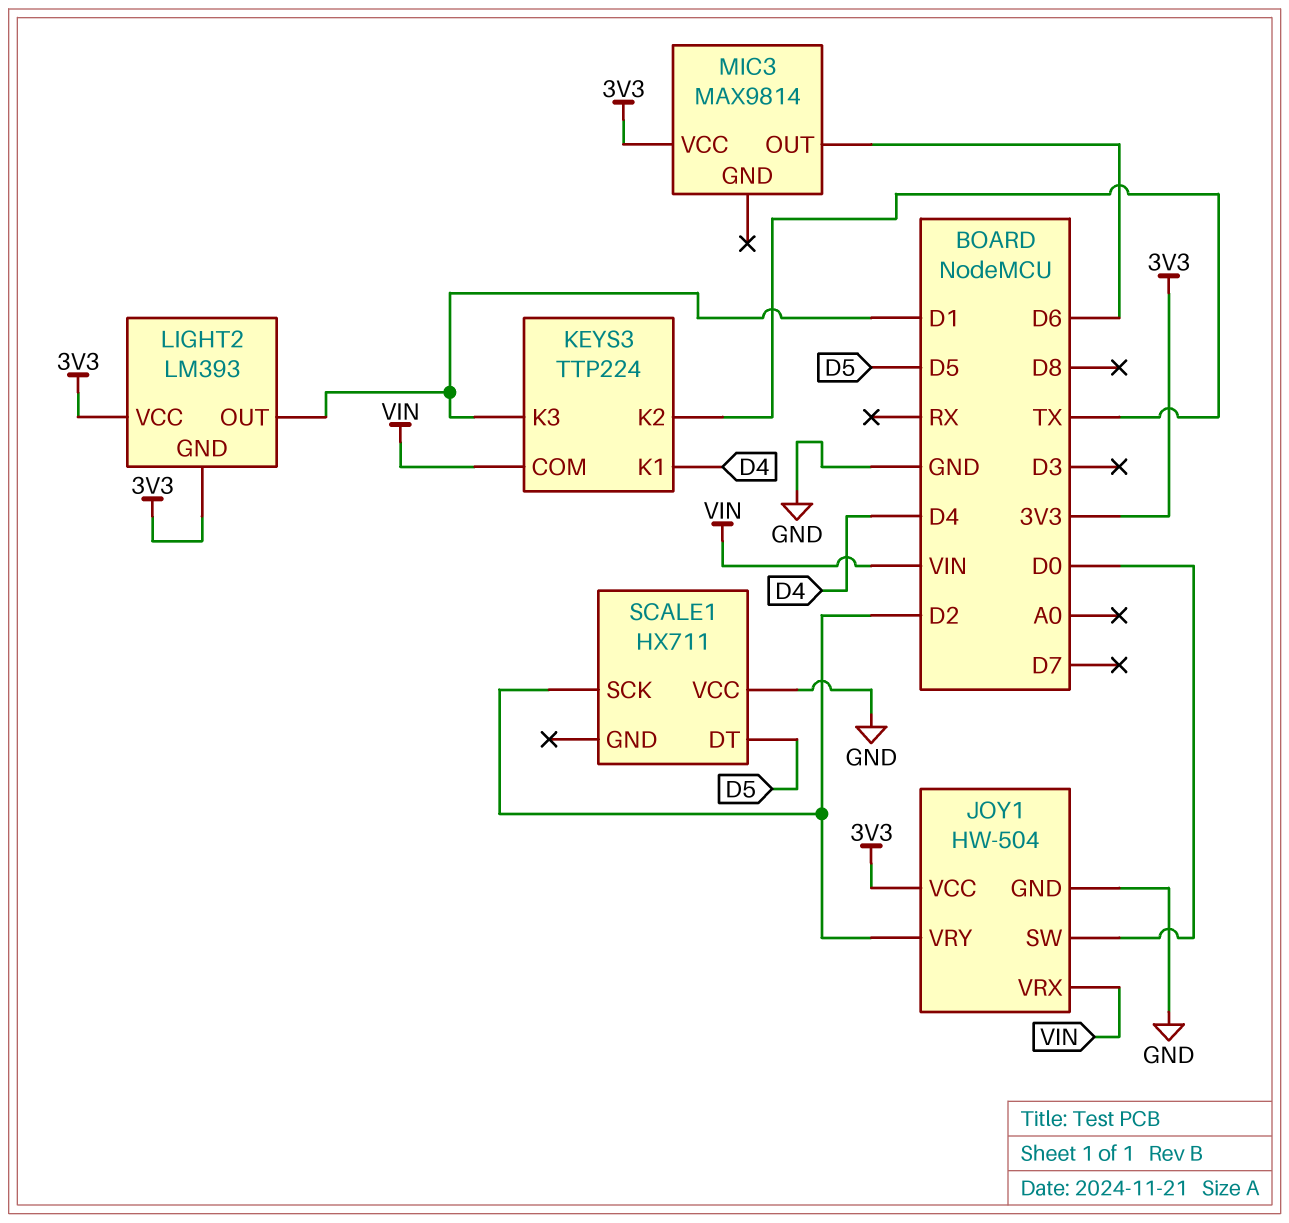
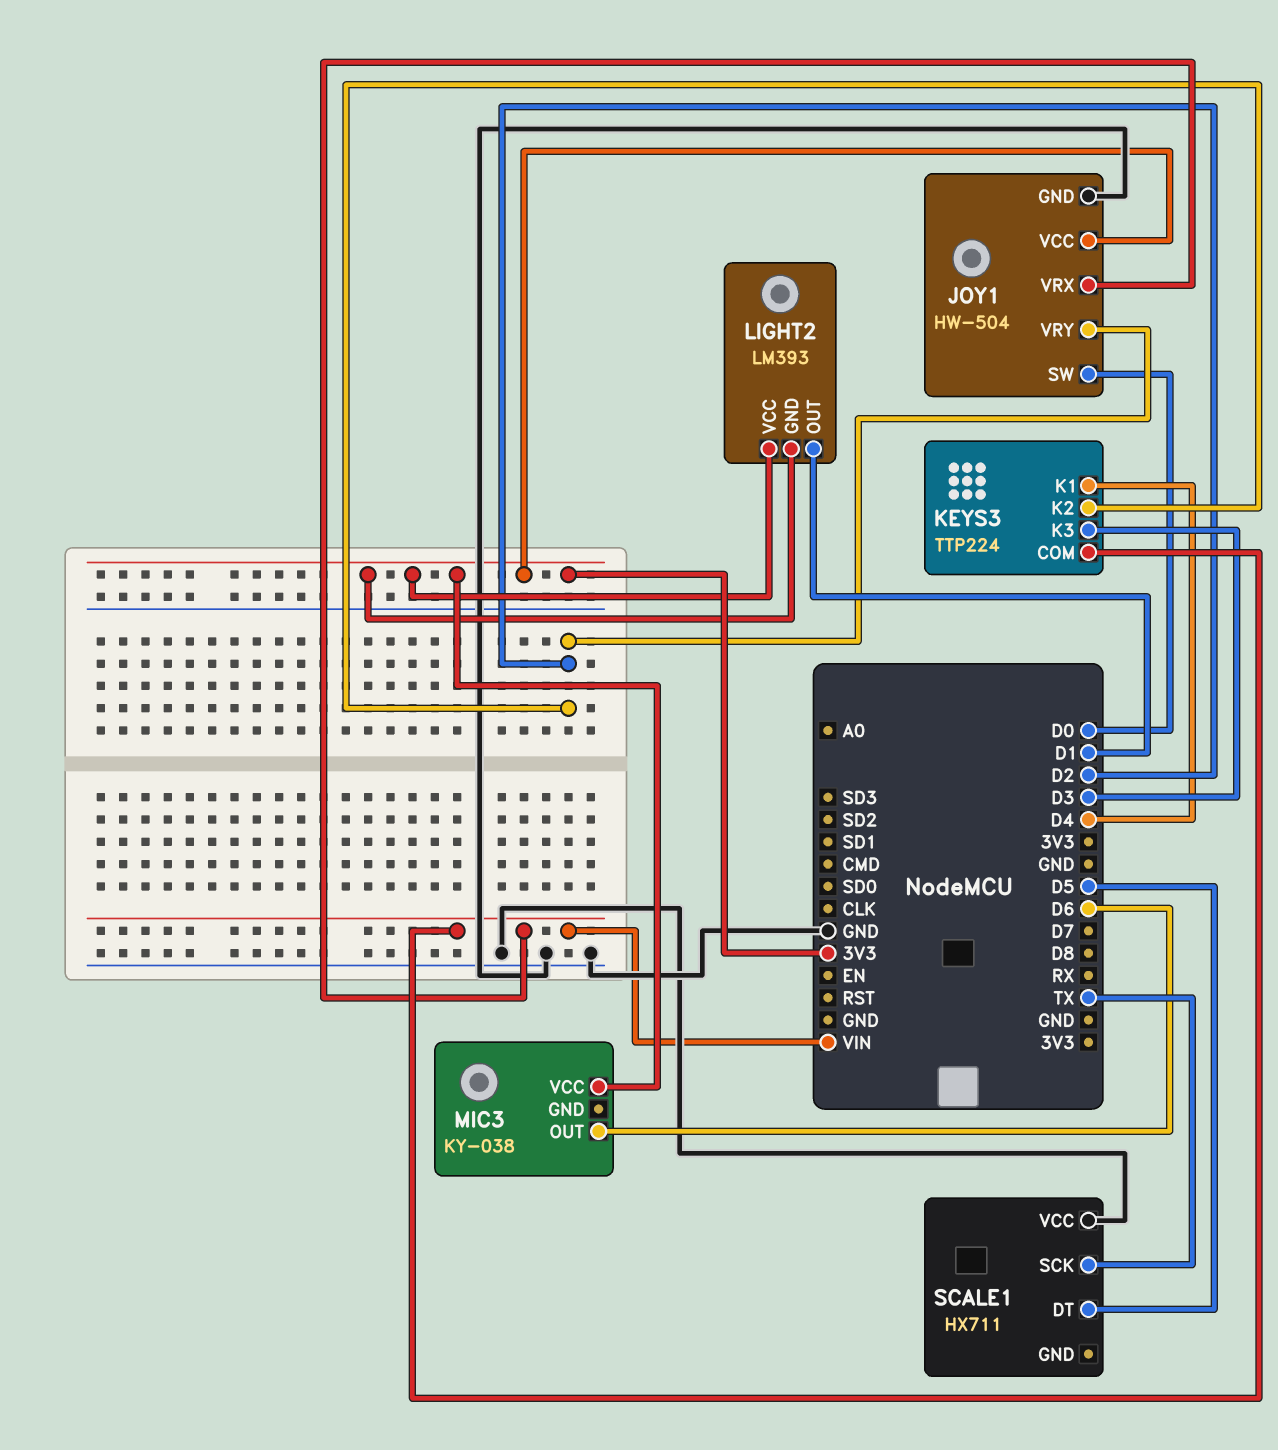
KEYS3 pin K2: TX -> D2
KEYS3 pin K3: D1 -> D3
MIC3: MAX9814 -> KY-038
SCALE1 pin SCK: D2 -> TX

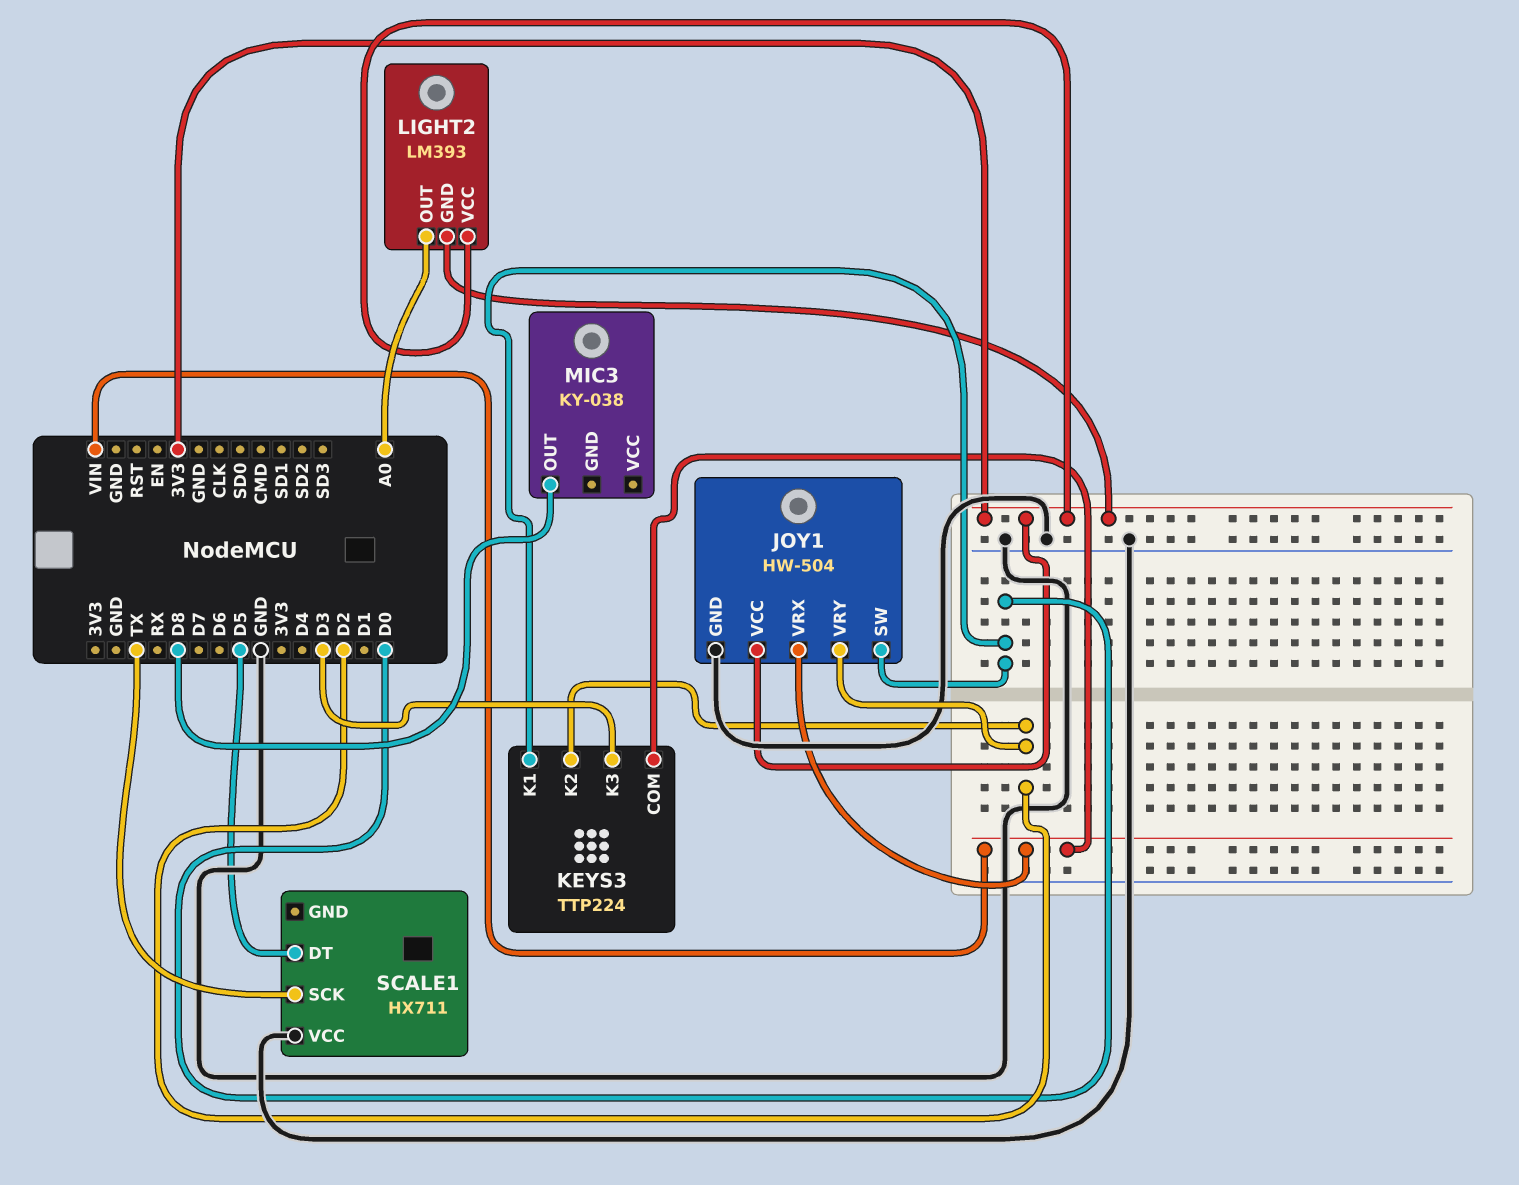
KEYS3 pin K1: D4 -> D0
LIGHT2 pin OUT: D1 -> A0
MIC3 pin OUT: D6 -> D8
MIC3 pin VCC: 3V3 -> none

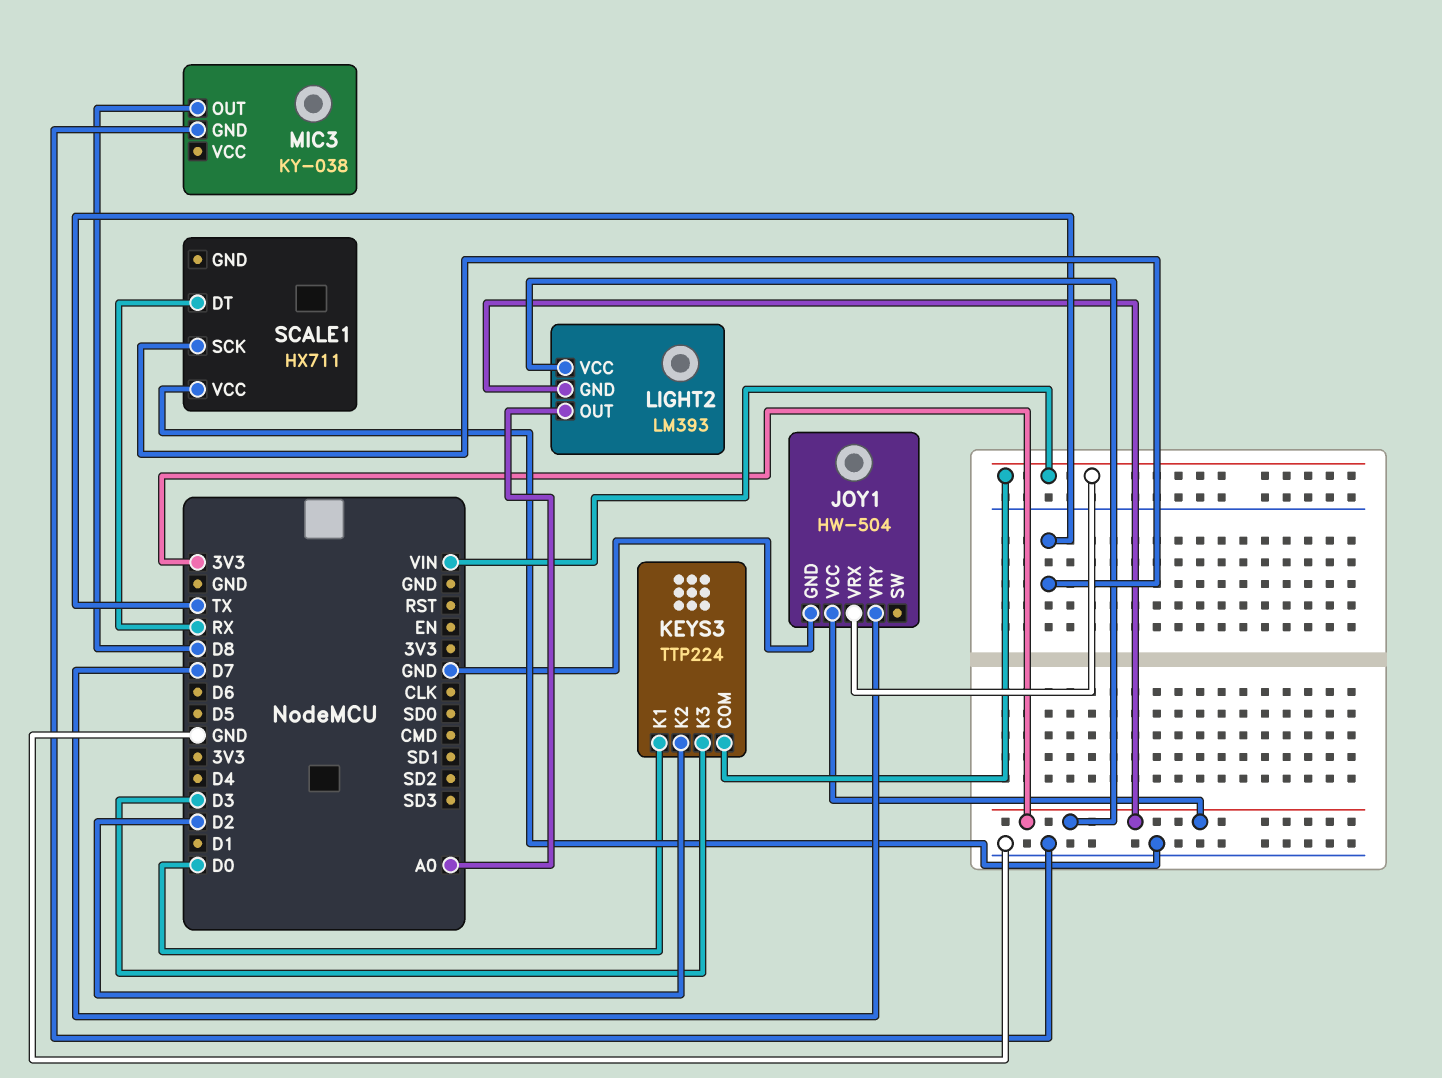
JOY1 pin SW: D0 -> none
JOY1 pin VRY: D2 -> D7
MIC3 pin GND: none -> GND
SCALE1 pin DT: D5 -> RX

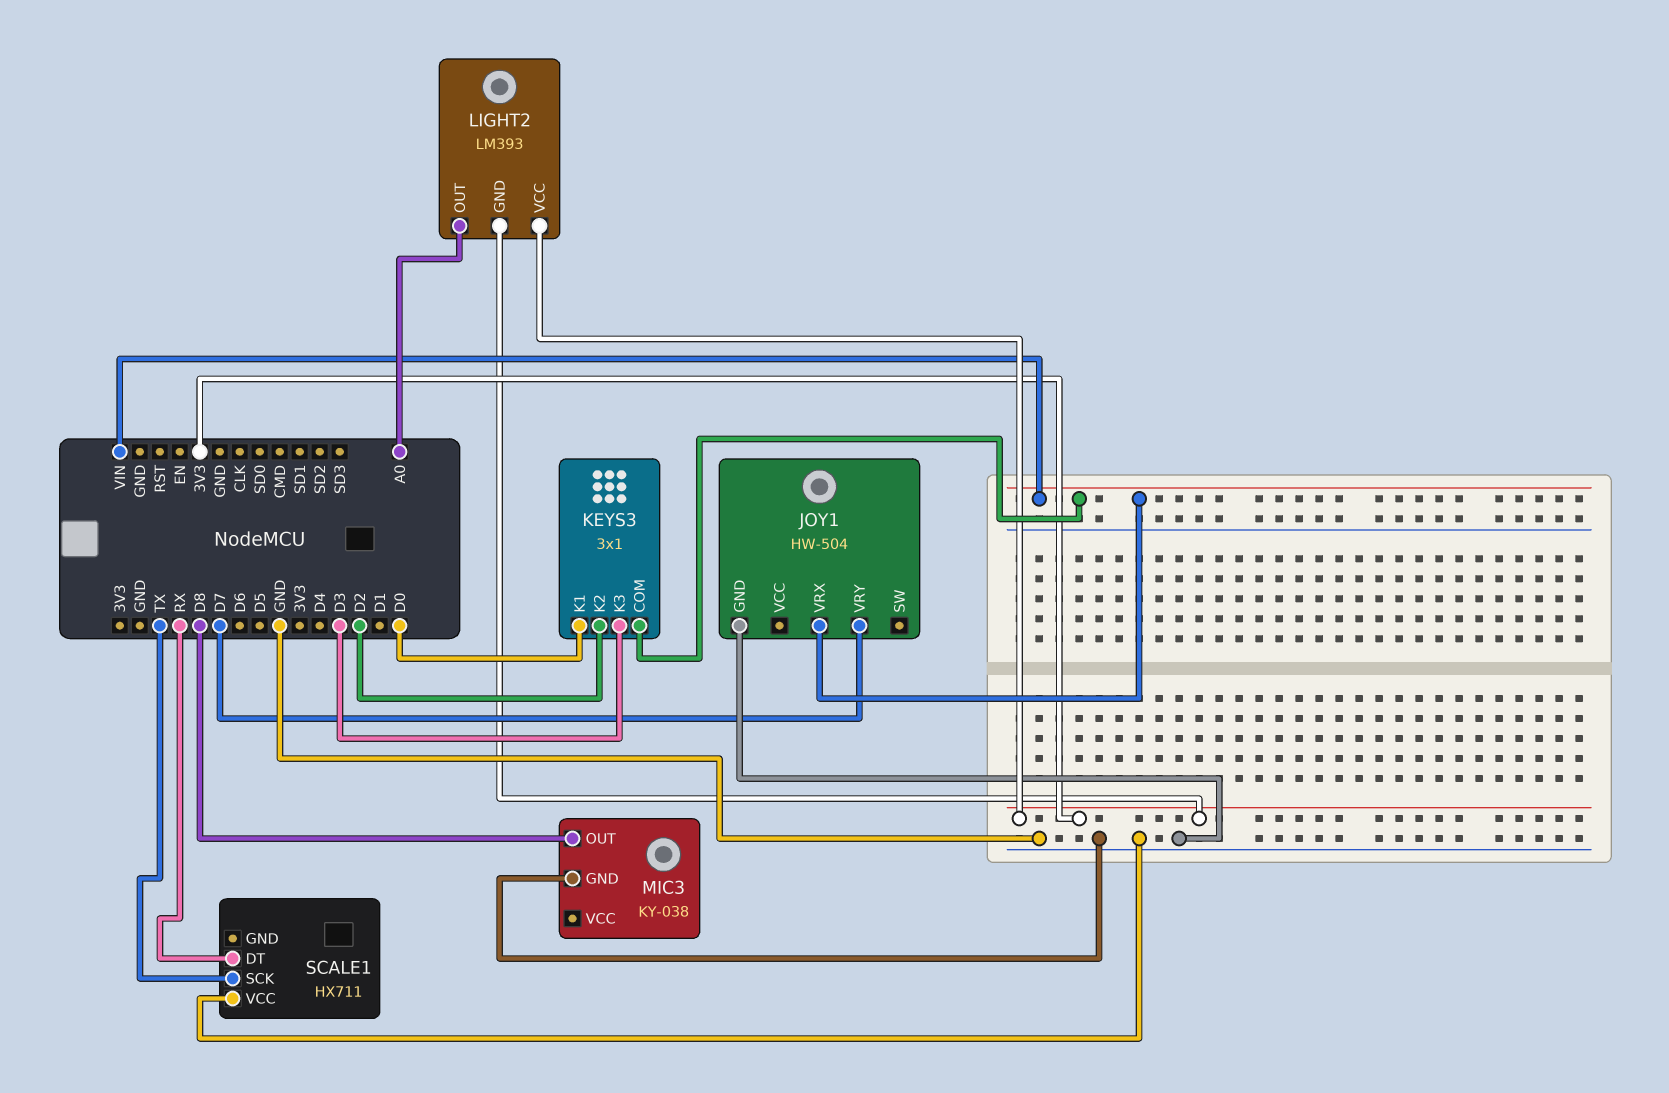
JOY1 pin VCC: 3V3 -> none
KEYS3: TTP224 -> 3x1

